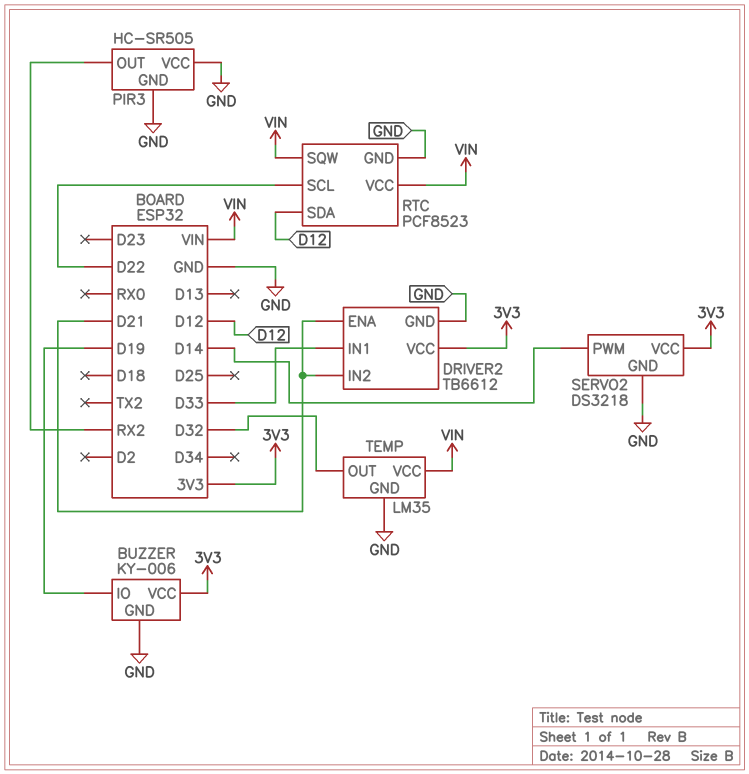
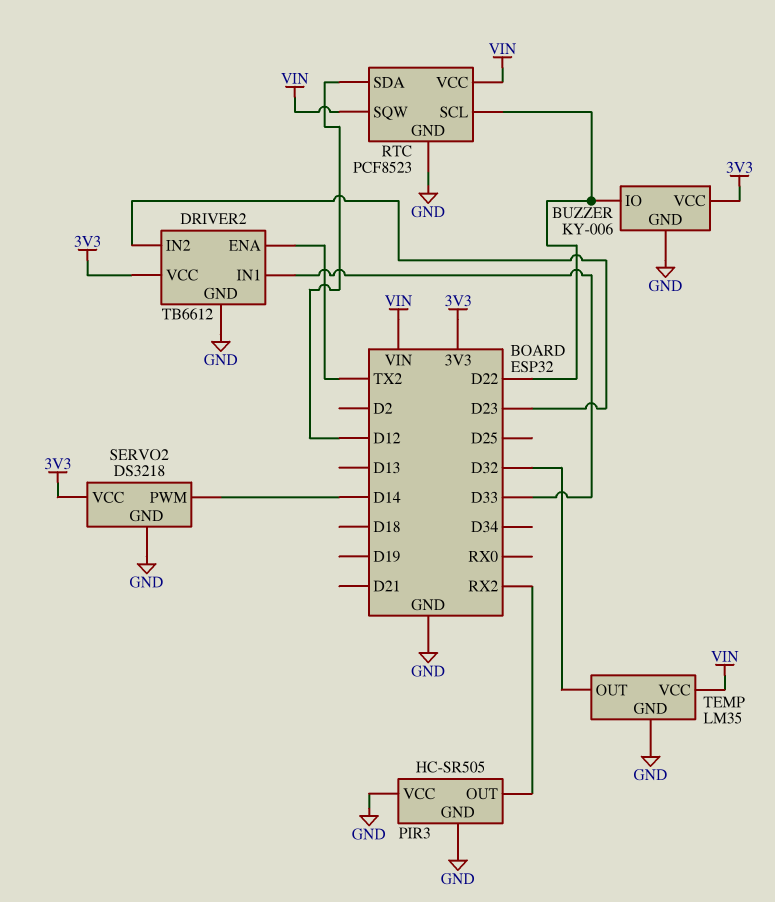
BUZZER pin IO: D19 -> D22
DRIVER2 pin ENA: D21 -> TX2
DRIVER2 pin IN2: D21 -> D23

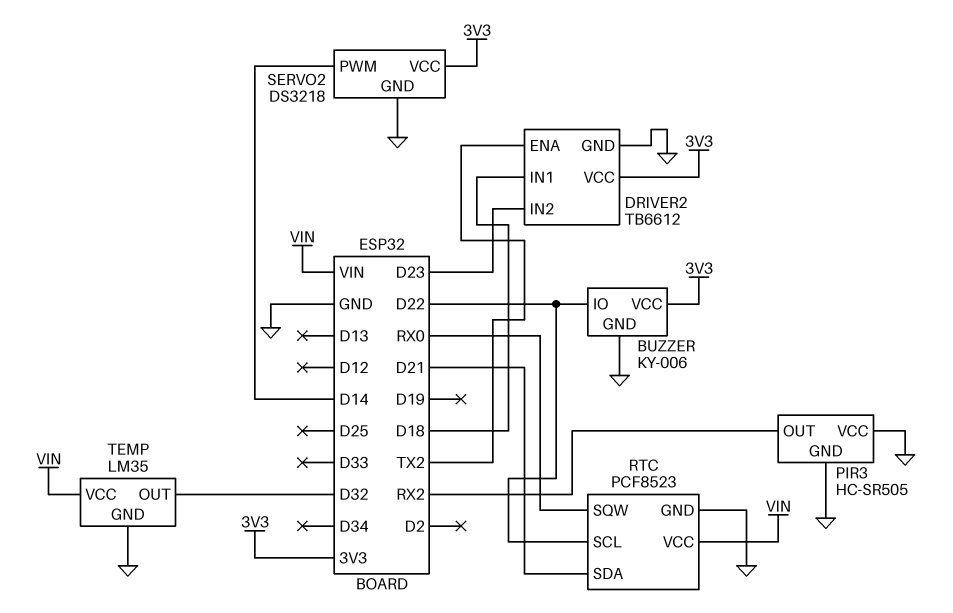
DRIVER2 pin IN1: D33 -> D18
RTC pin SDA: D12 -> D21
RTC pin SQW: VIN -> RX0

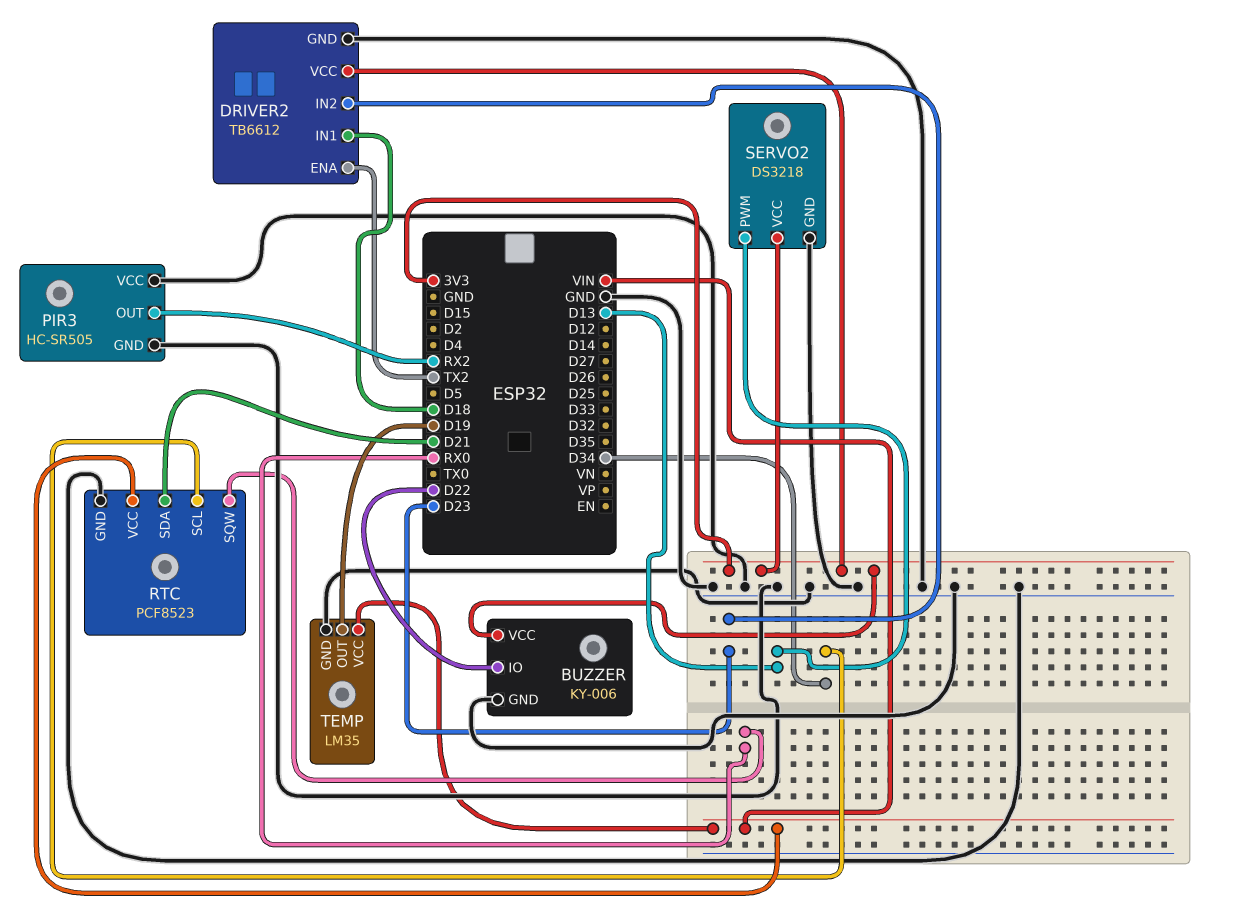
RTC pin SCL: D22 -> D34
SERVO2 pin PWM: D14 -> D13
TEMP pin OUT: D32 -> D19

